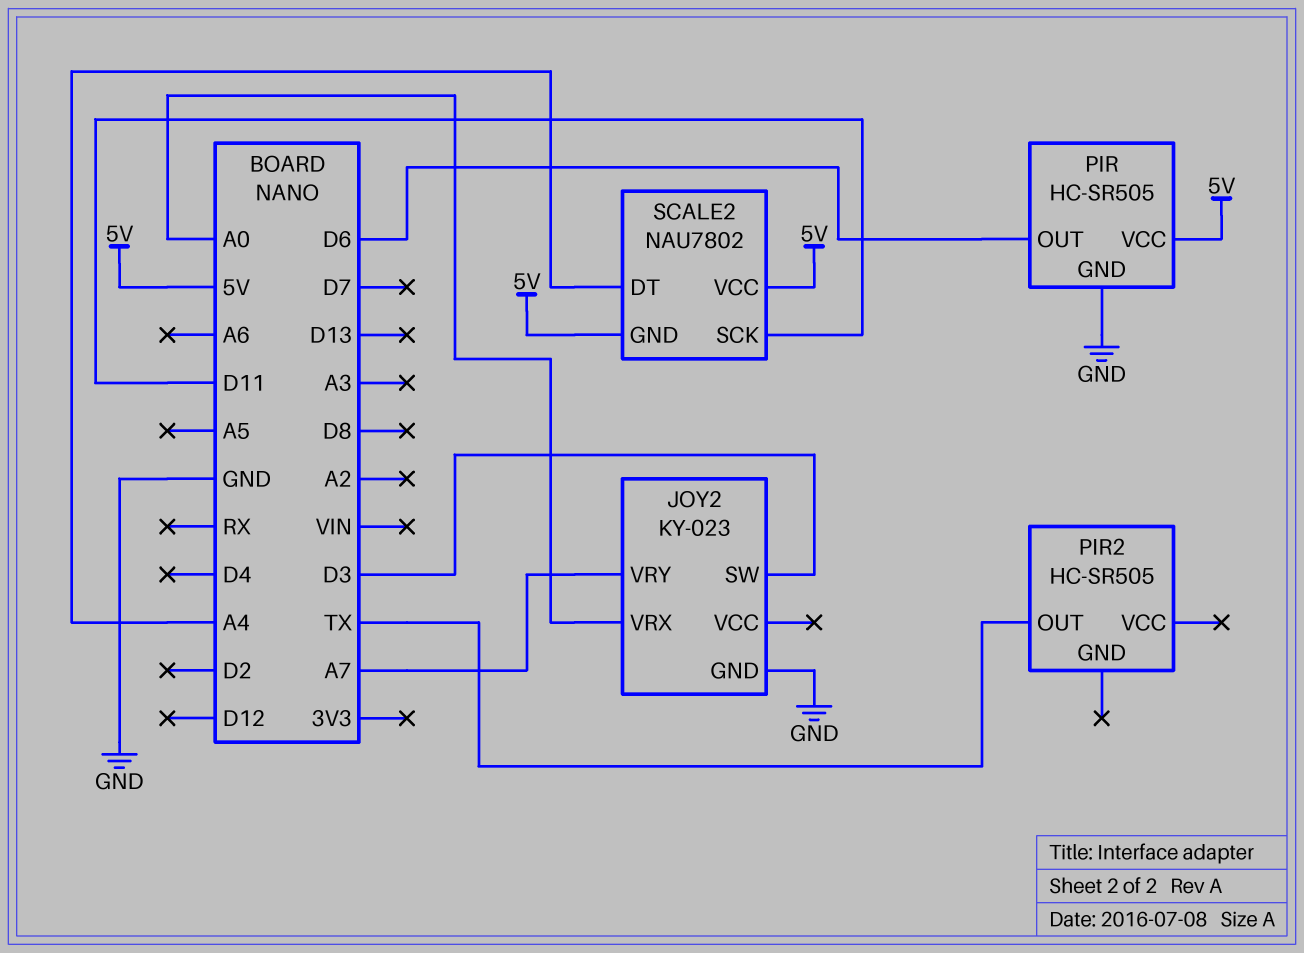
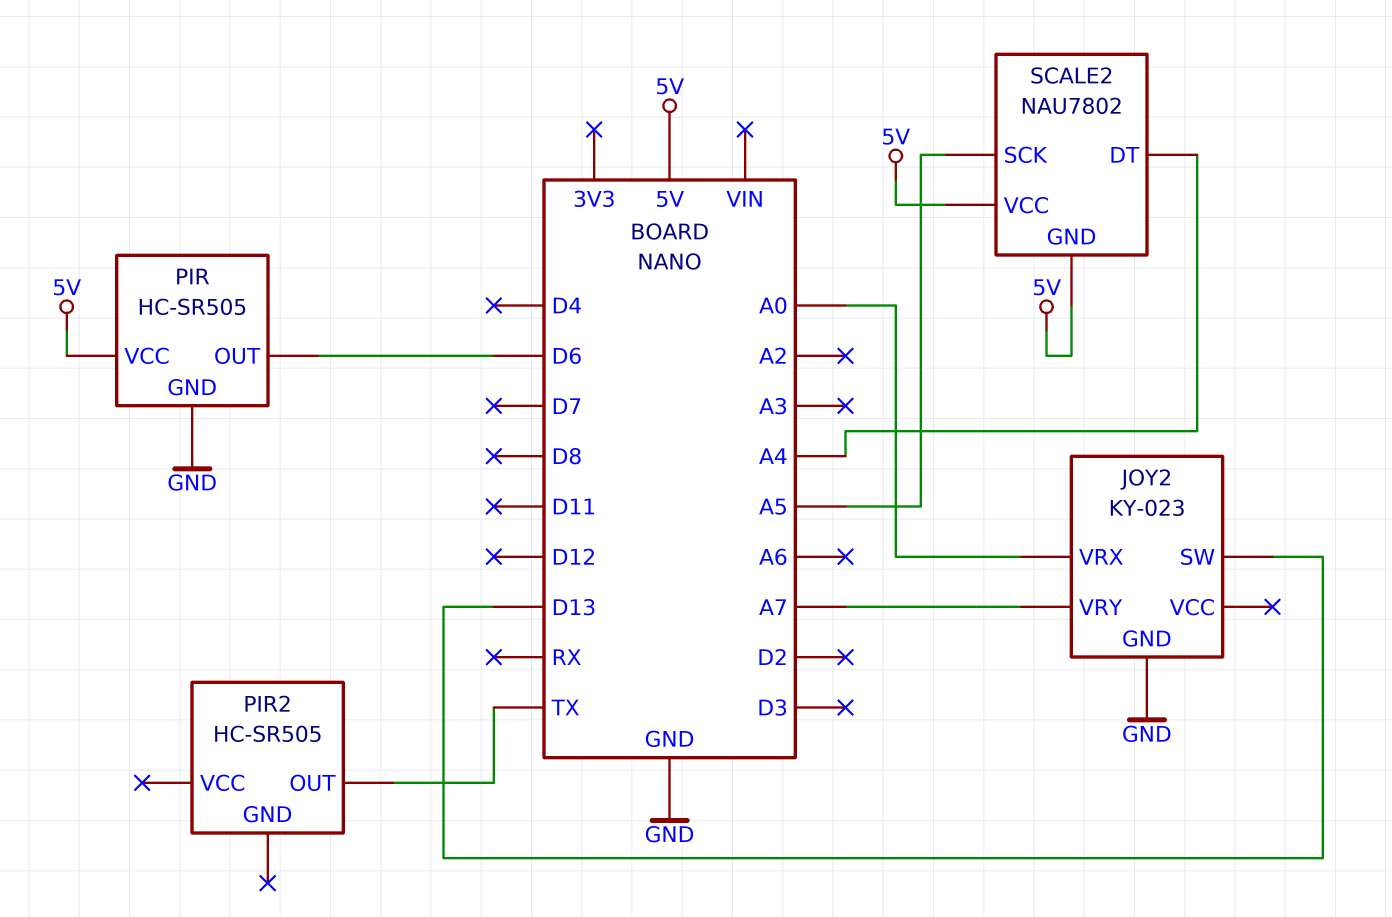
JOY2 pin SW: D3 -> D13
SCALE2 pin SCK: D11 -> A5

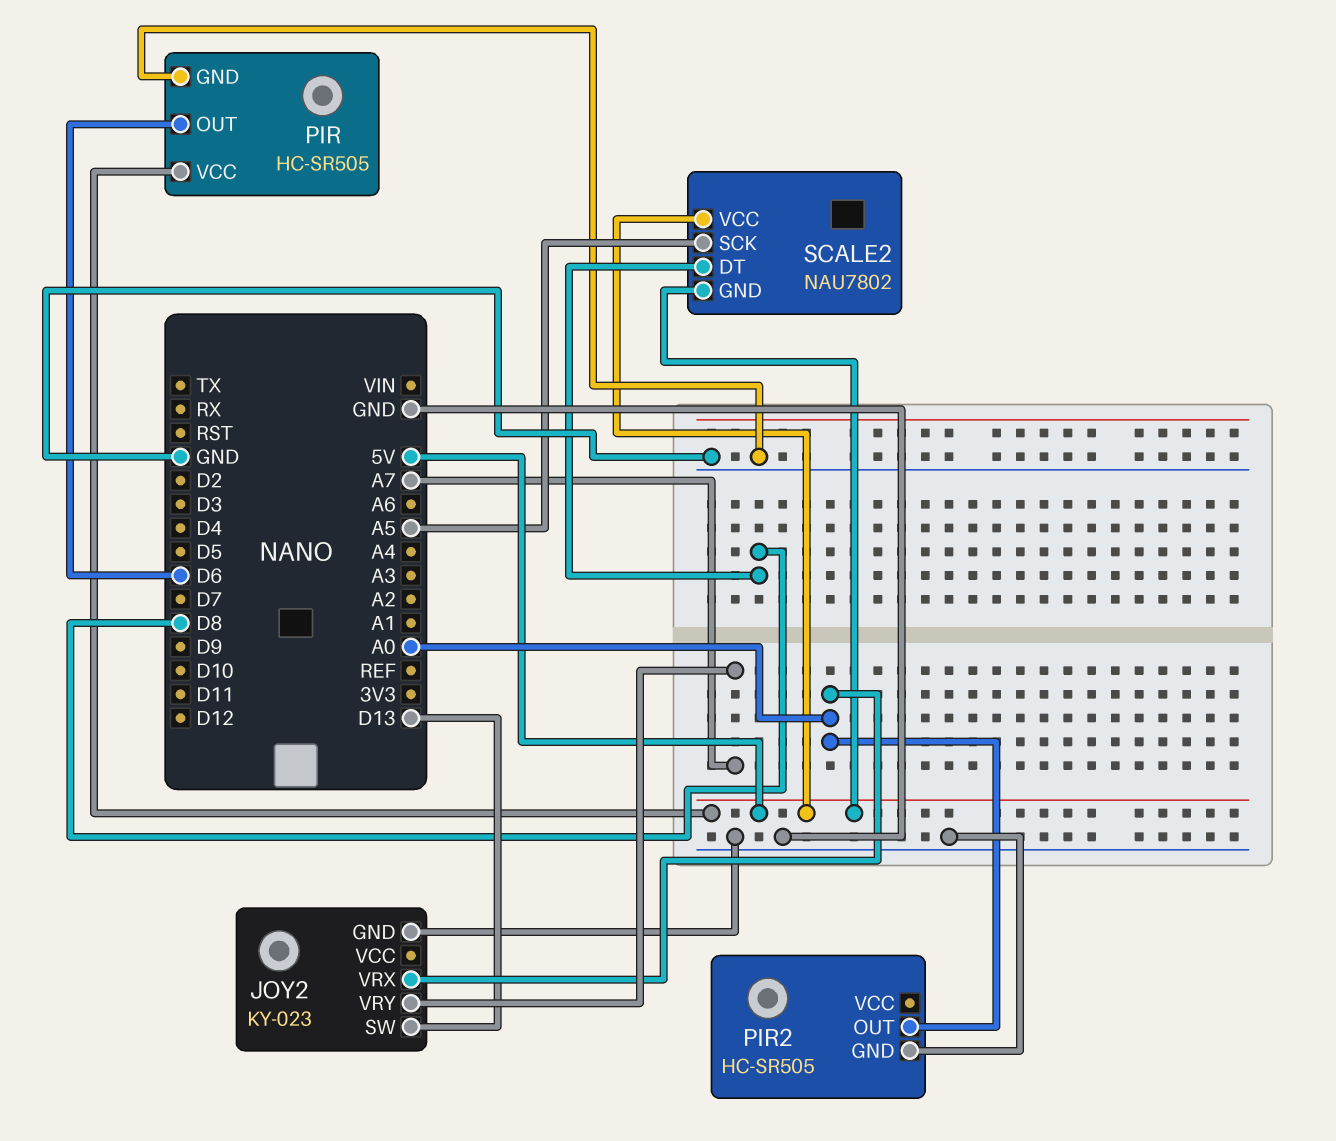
PIR2 pin GND: none -> GND
PIR2 pin OUT: TX -> A0
SCALE2 pin DT: A4 -> D8

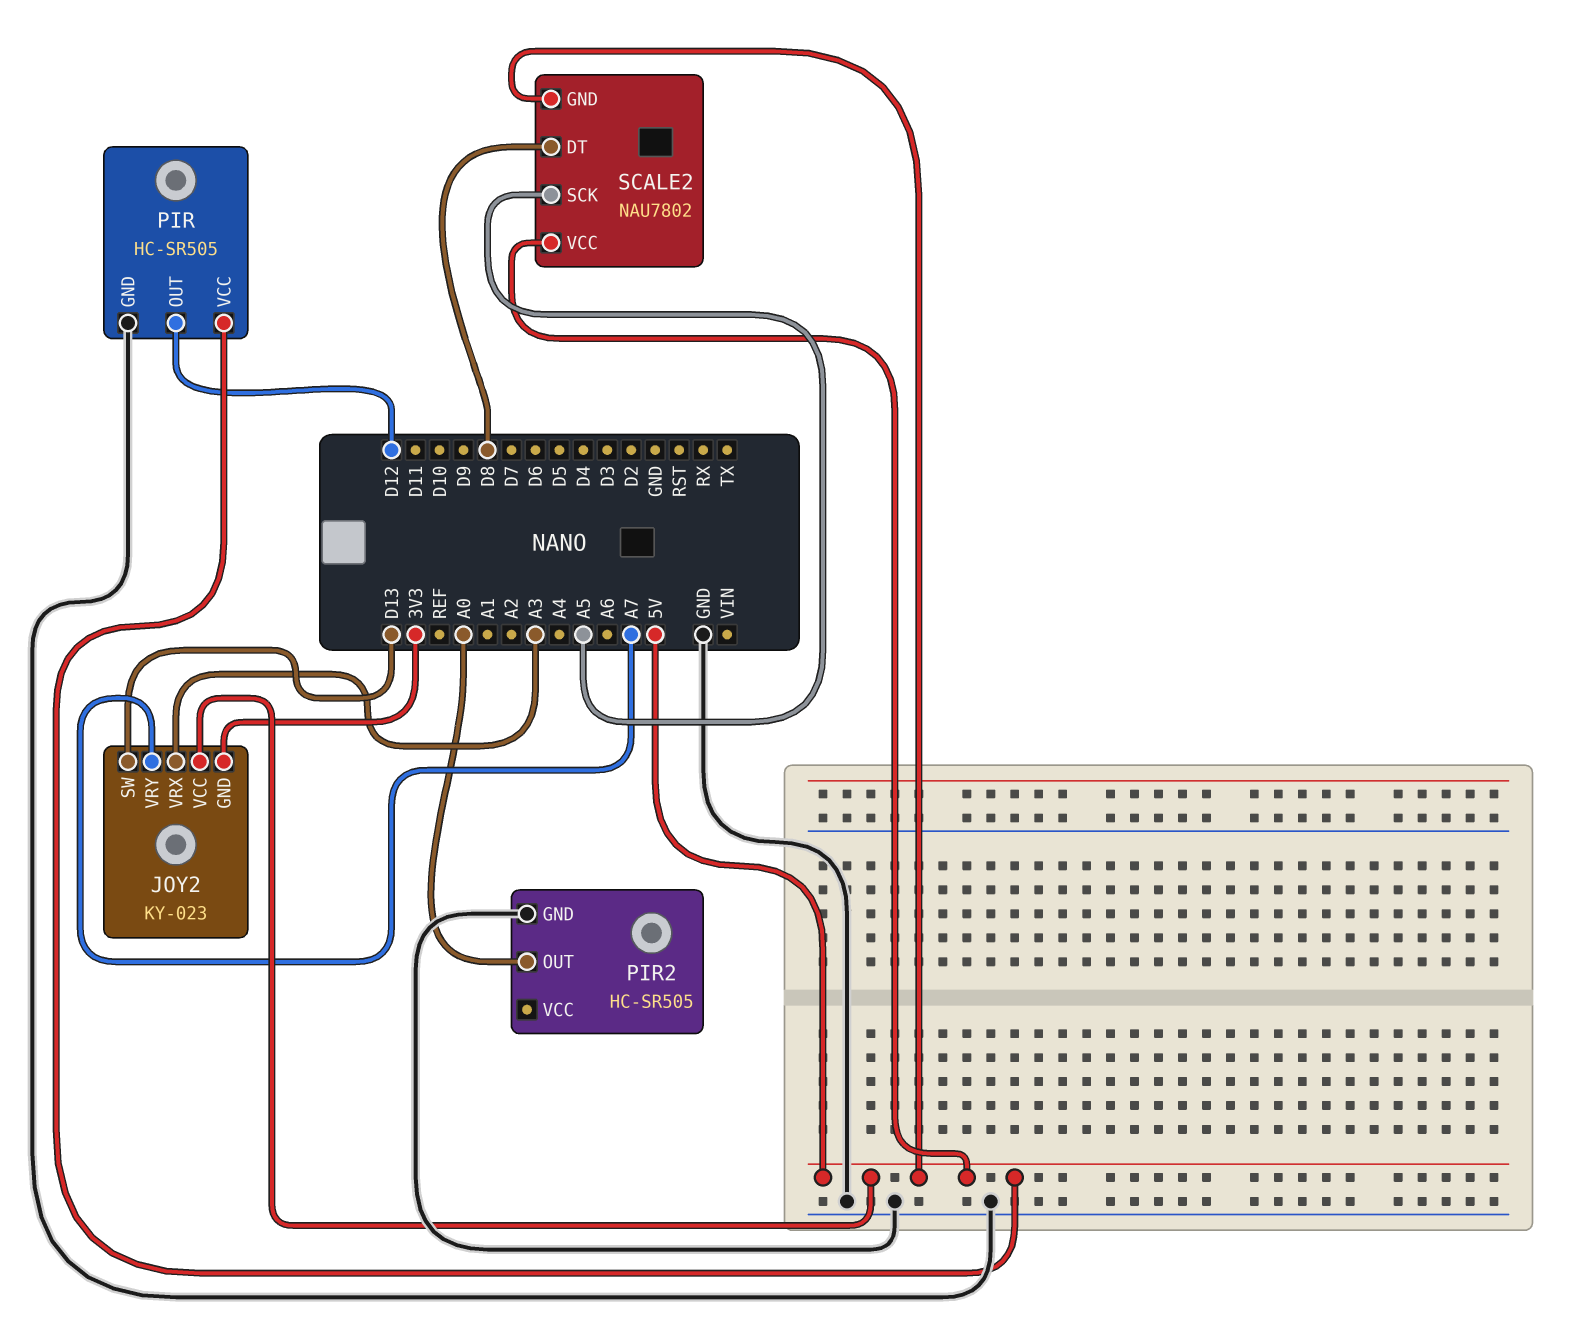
JOY2 pin GND: GND -> 3V3
JOY2 pin VCC: none -> 5V
JOY2 pin VRX: A0 -> A3
PIR pin OUT: D6 -> D12

